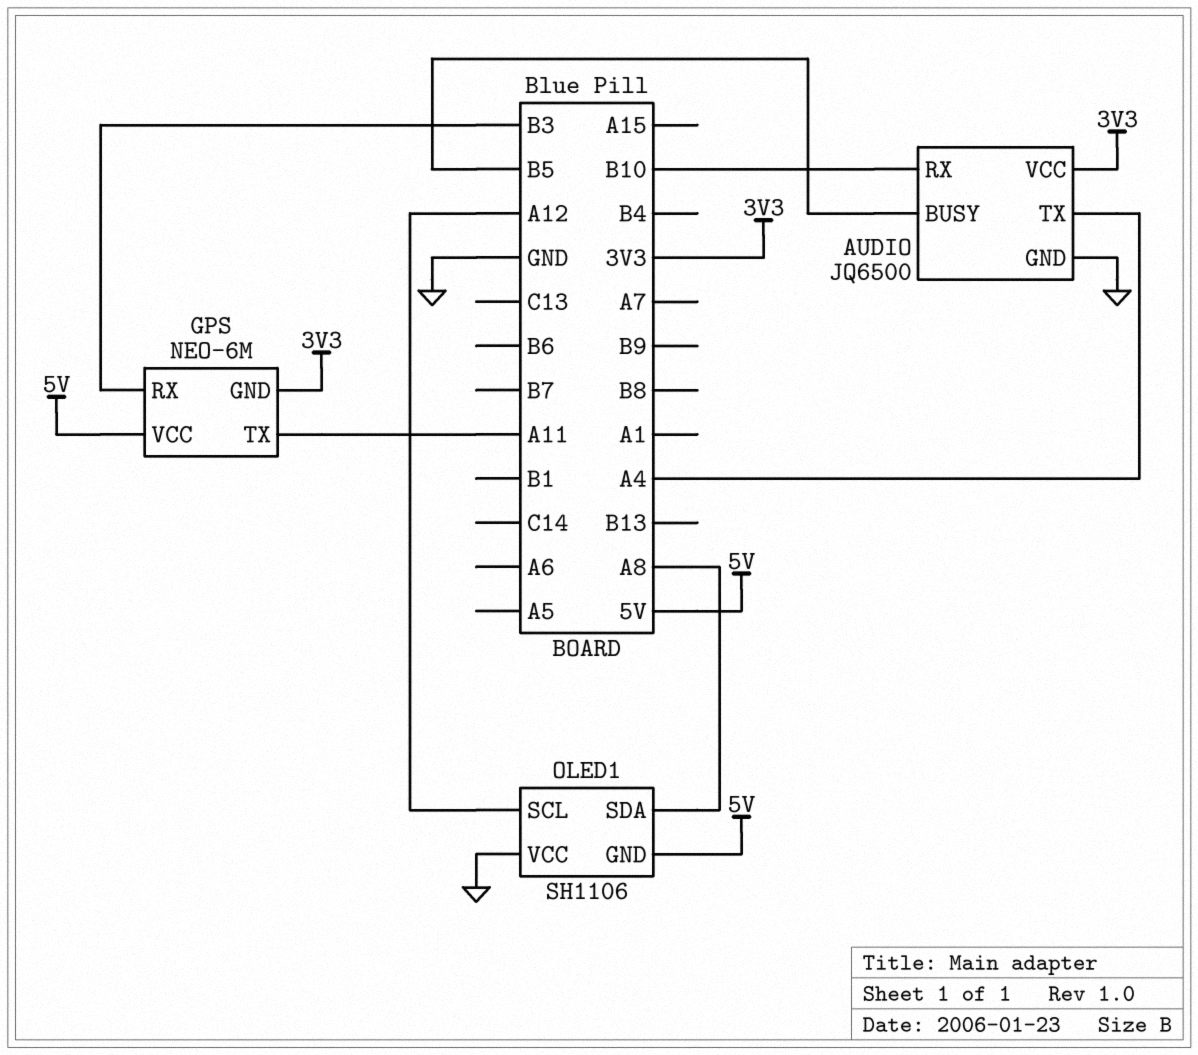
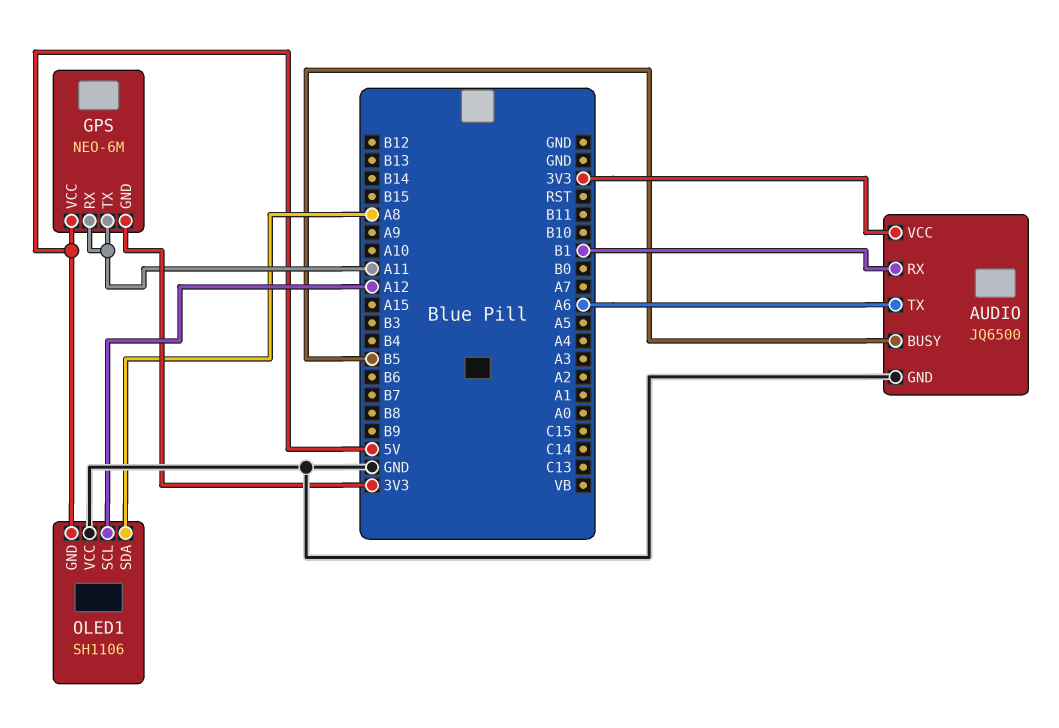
AUDIO pin RX: B10 -> B1
AUDIO pin TX: A4 -> A6
GPS pin RX: B3 -> A11

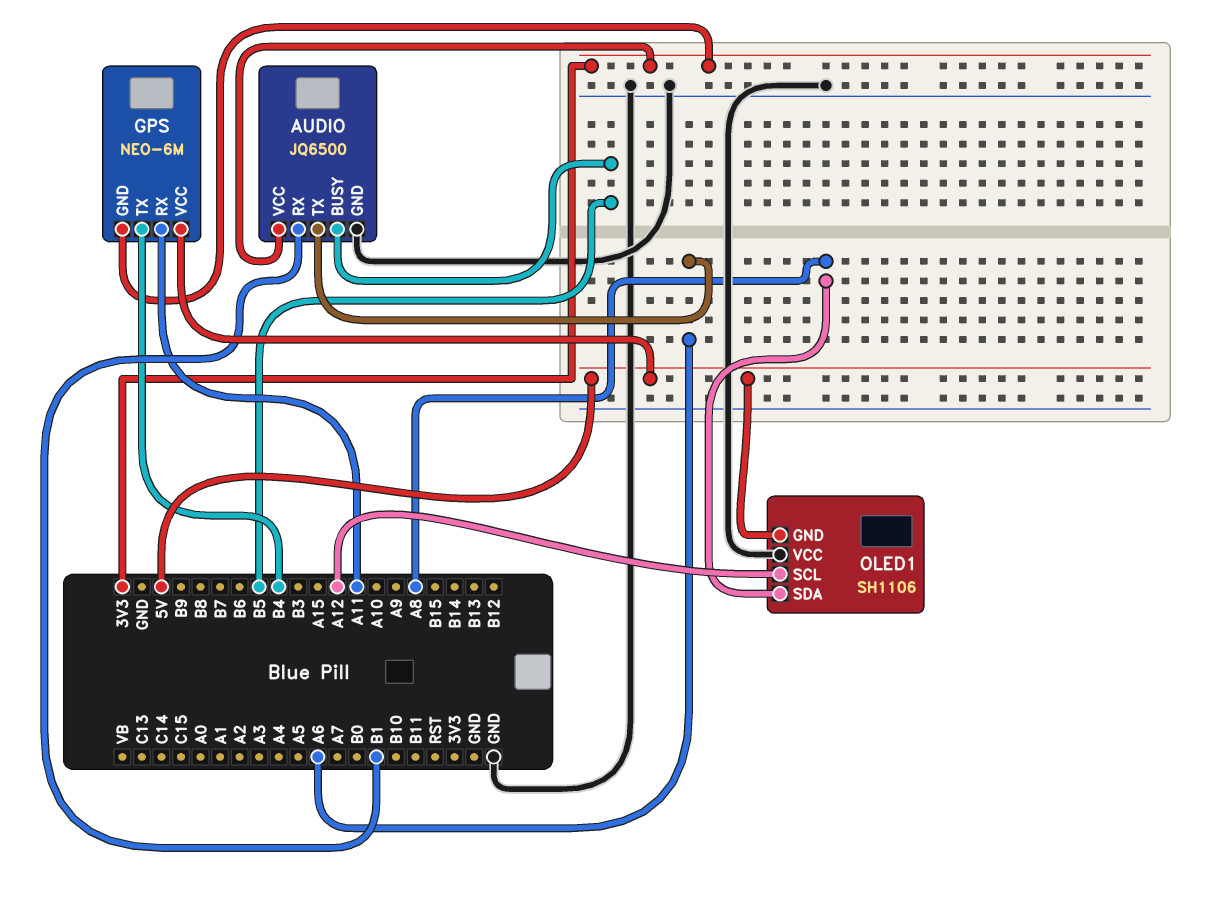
GPS pin TX: A11 -> B4

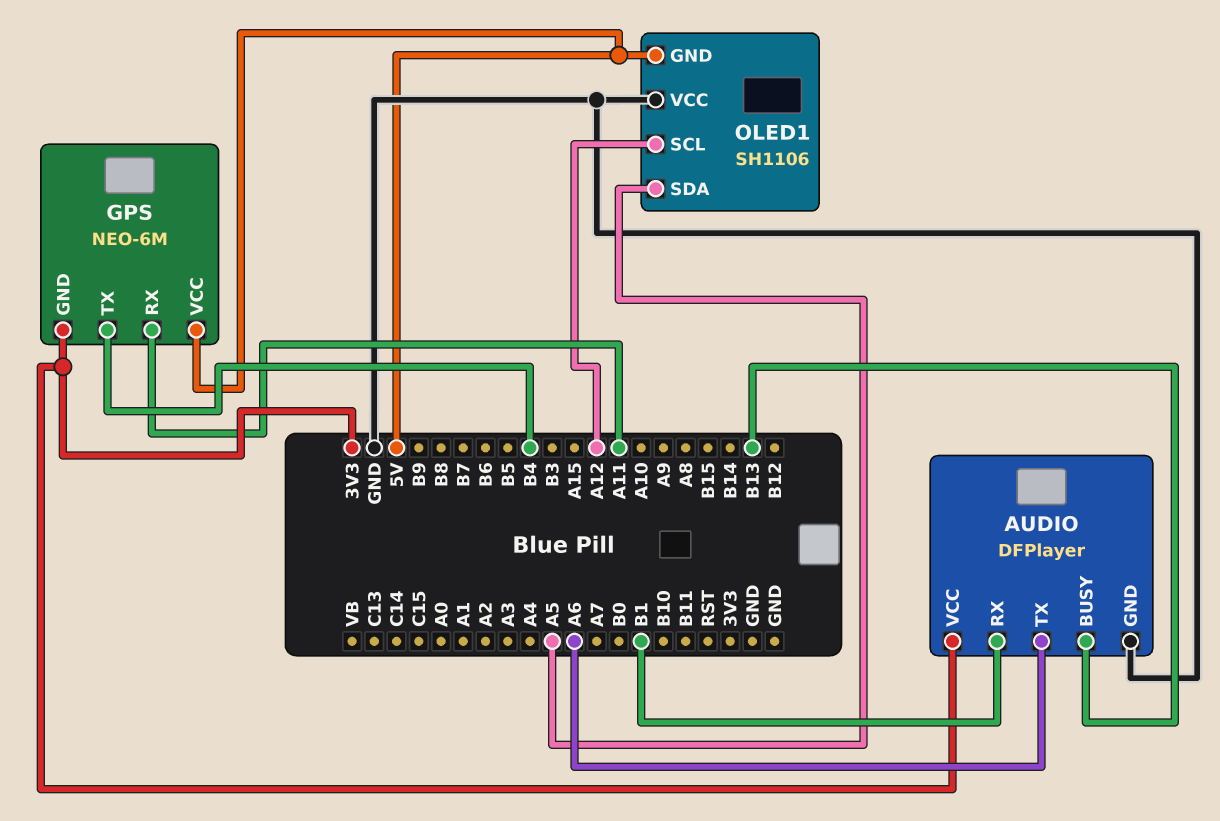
AUDIO: JQ6500 -> DFPlayer
AUDIO pin BUSY: B5 -> B13
OLED1 pin SDA: A8 -> A5

